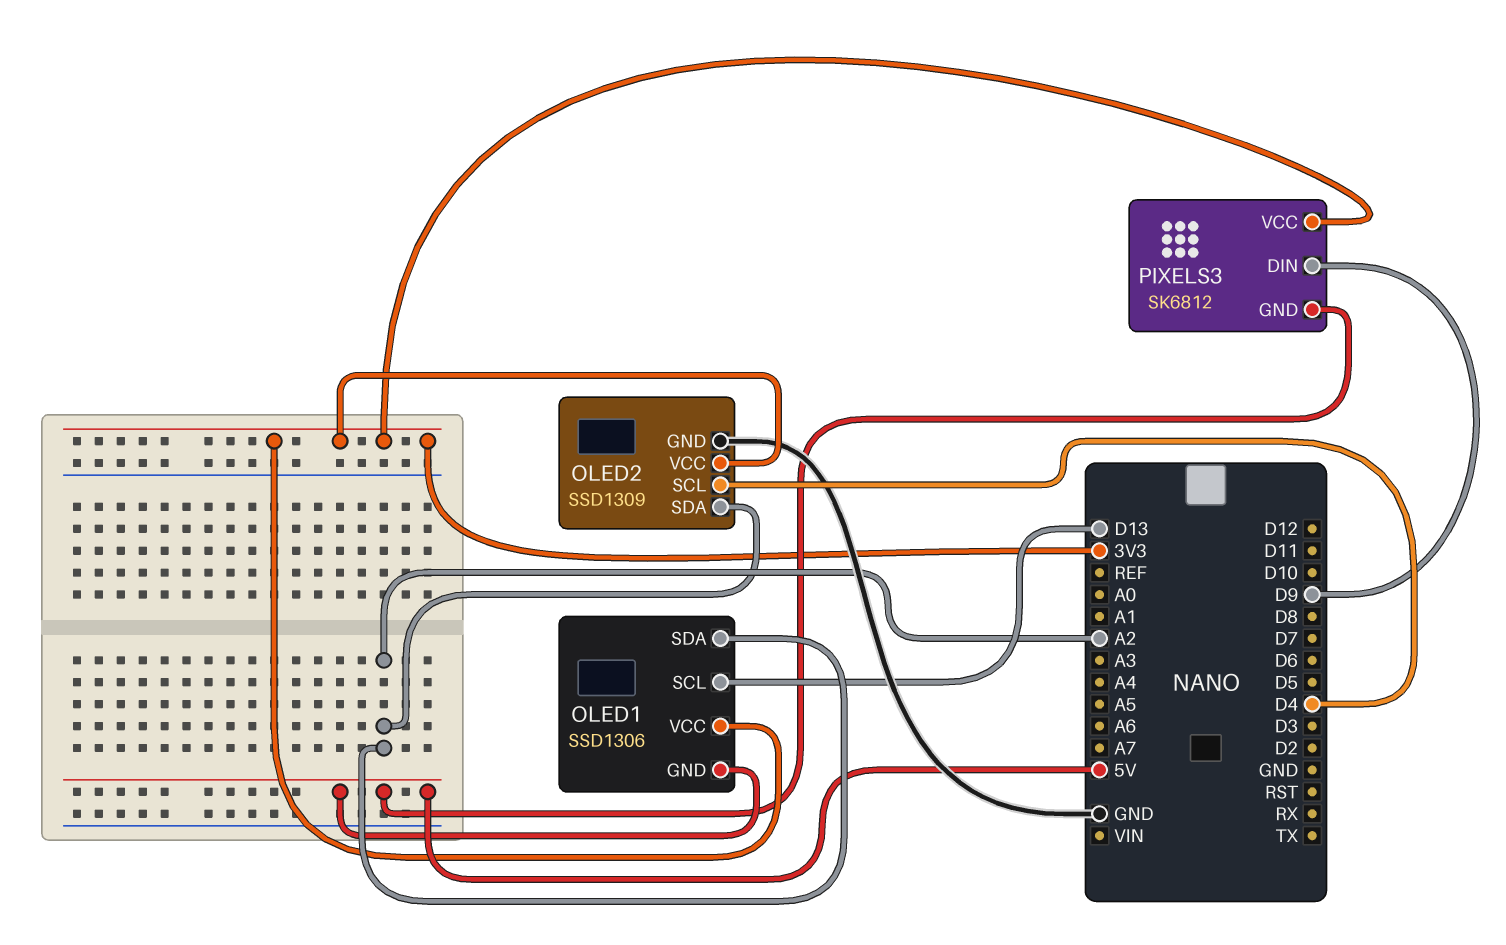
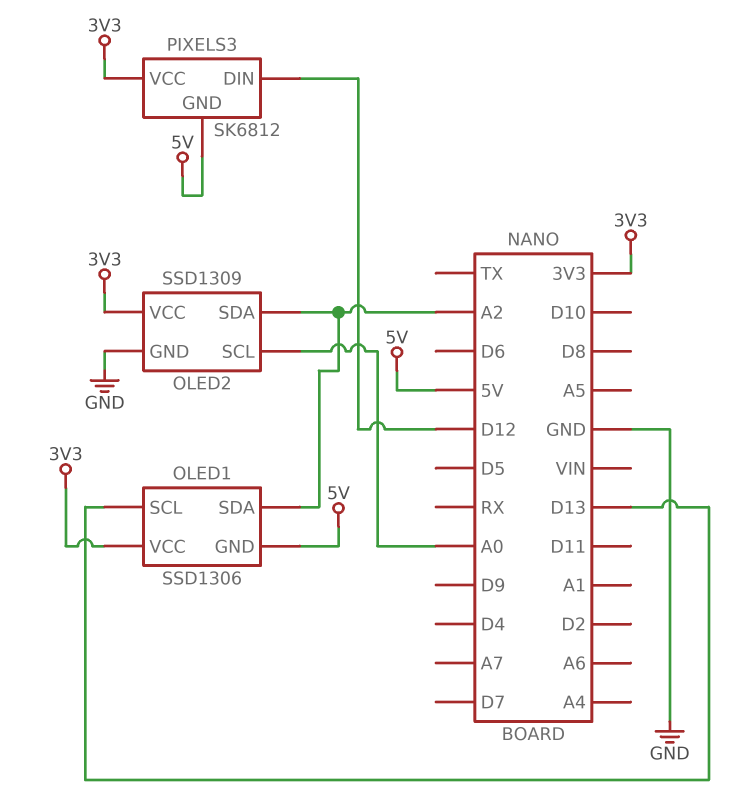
OLED2 pin SCL: D4 -> A0
PIXELS3 pin DIN: D9 -> D12

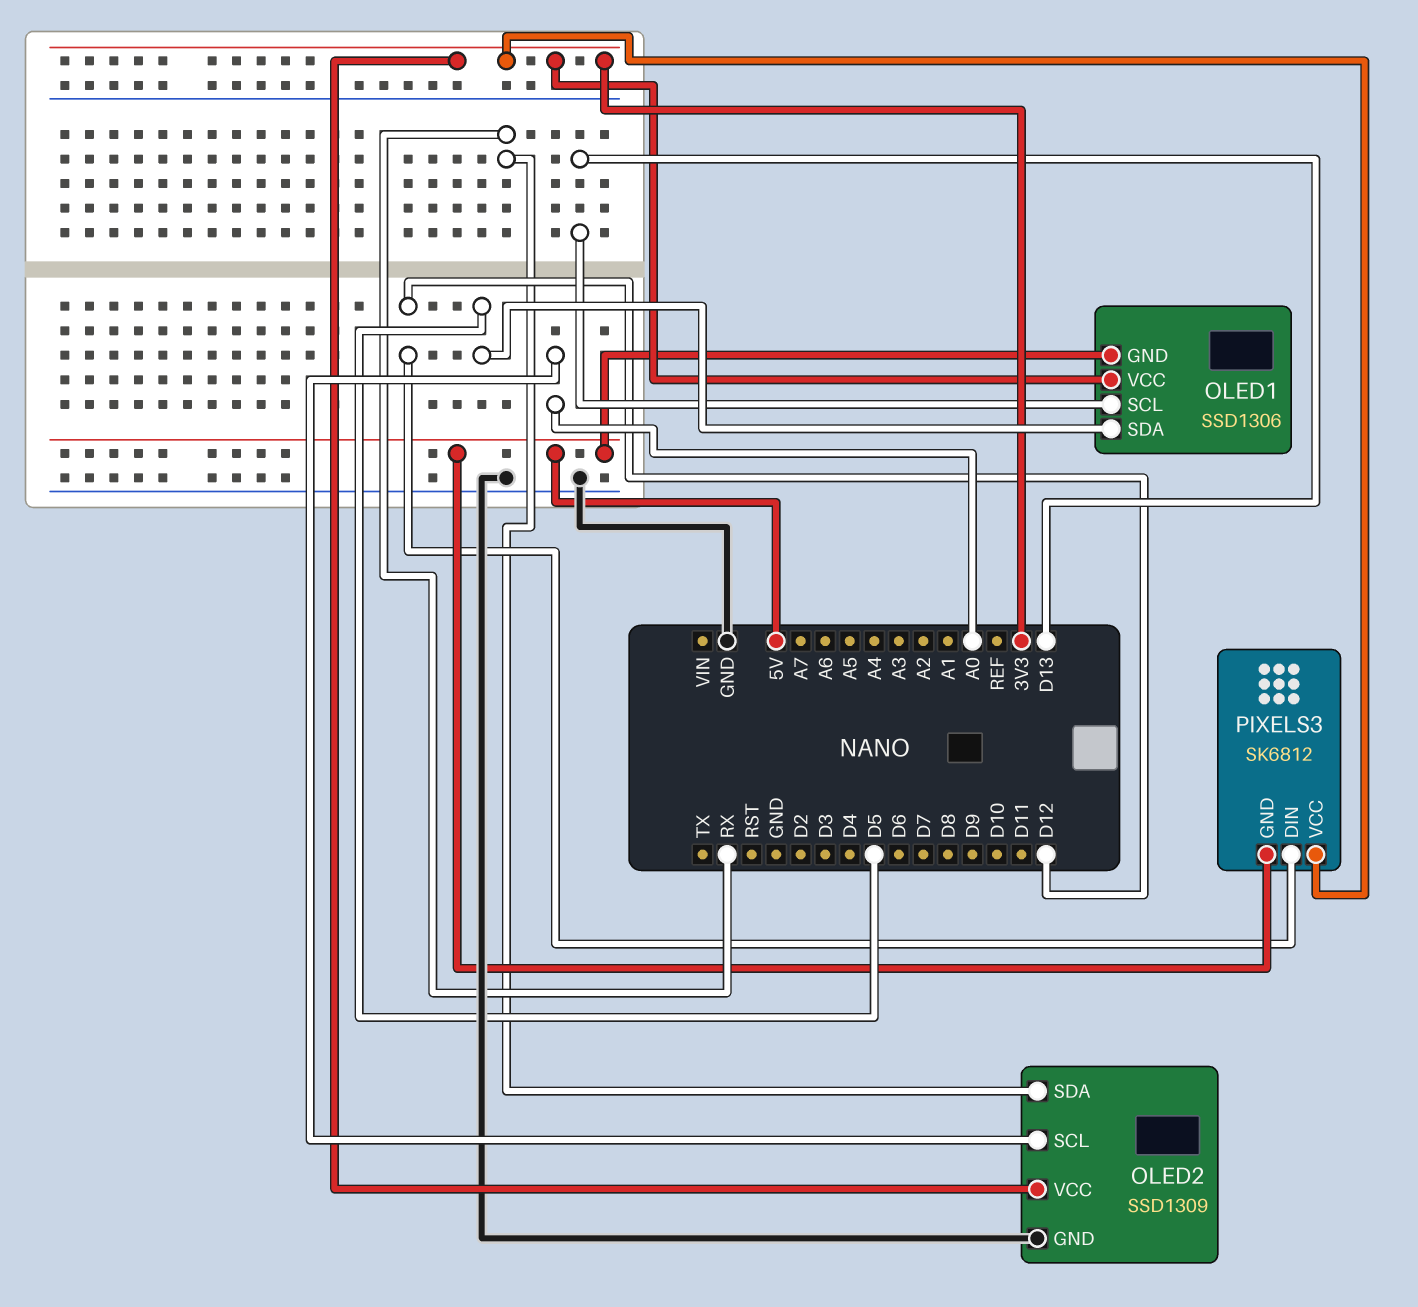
OLED1 pin SDA: A2 -> D5
OLED2 pin SDA: A2 -> RX

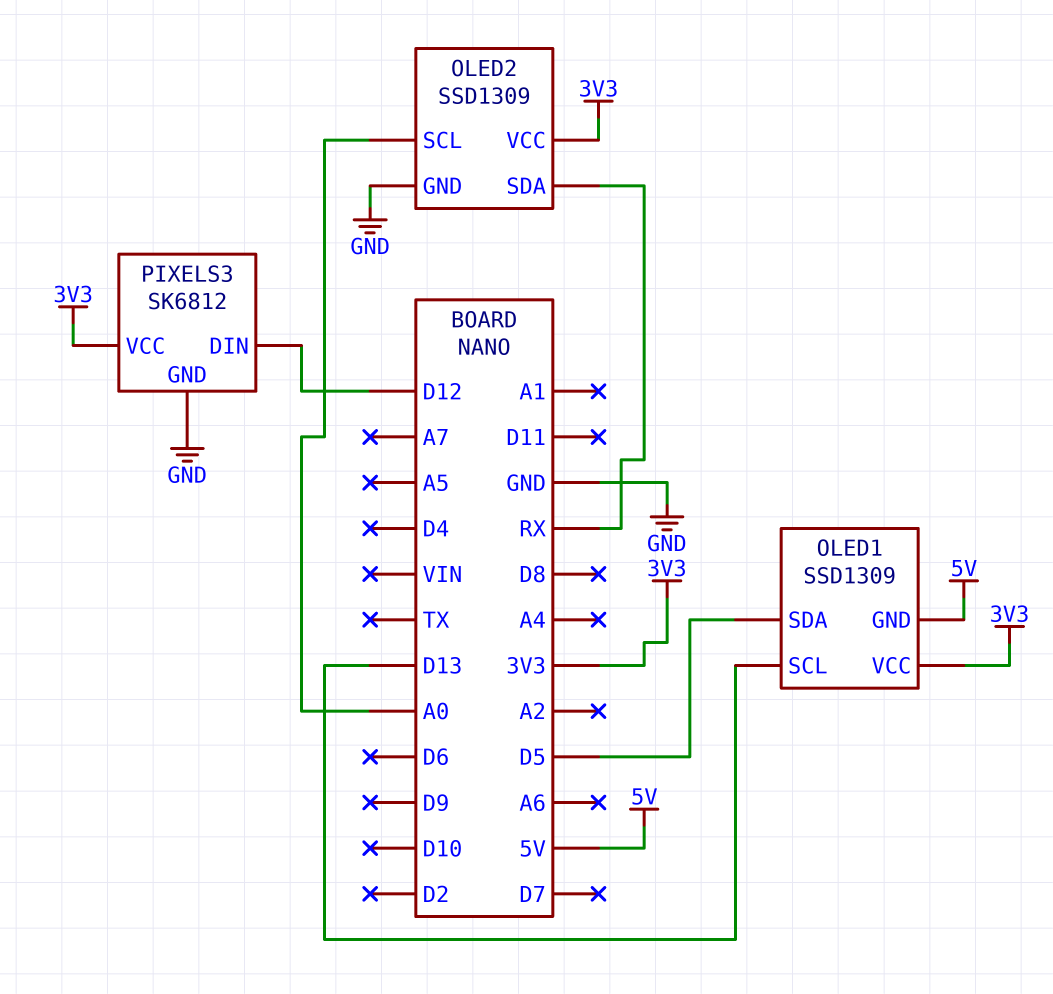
OLED1: SSD1306 -> SSD1309
PIXELS3 pin GND: 5V -> GND

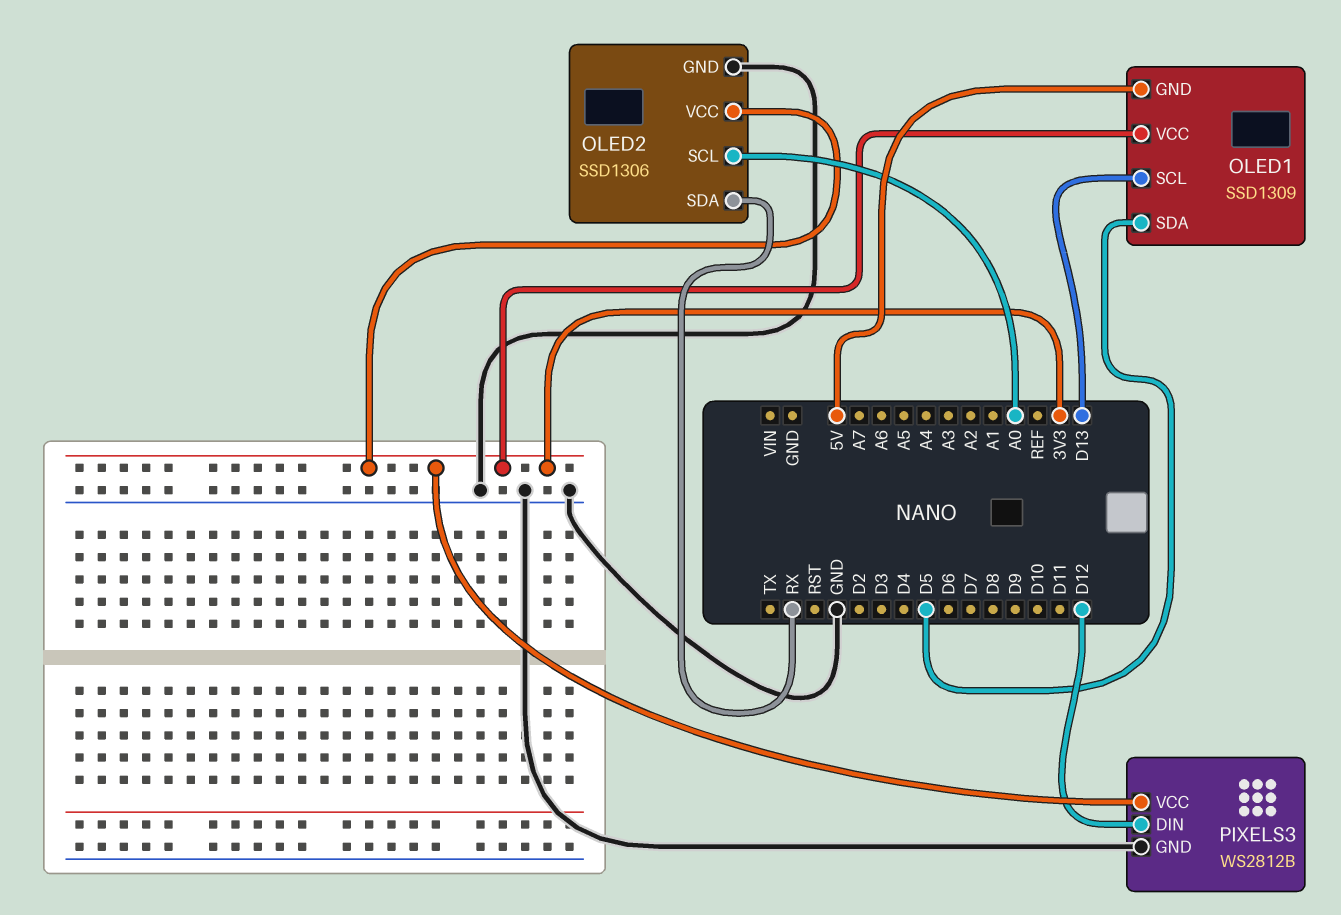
OLED2: SSD1309 -> SSD1306
PIXELS3: SK6812 -> WS2812B

